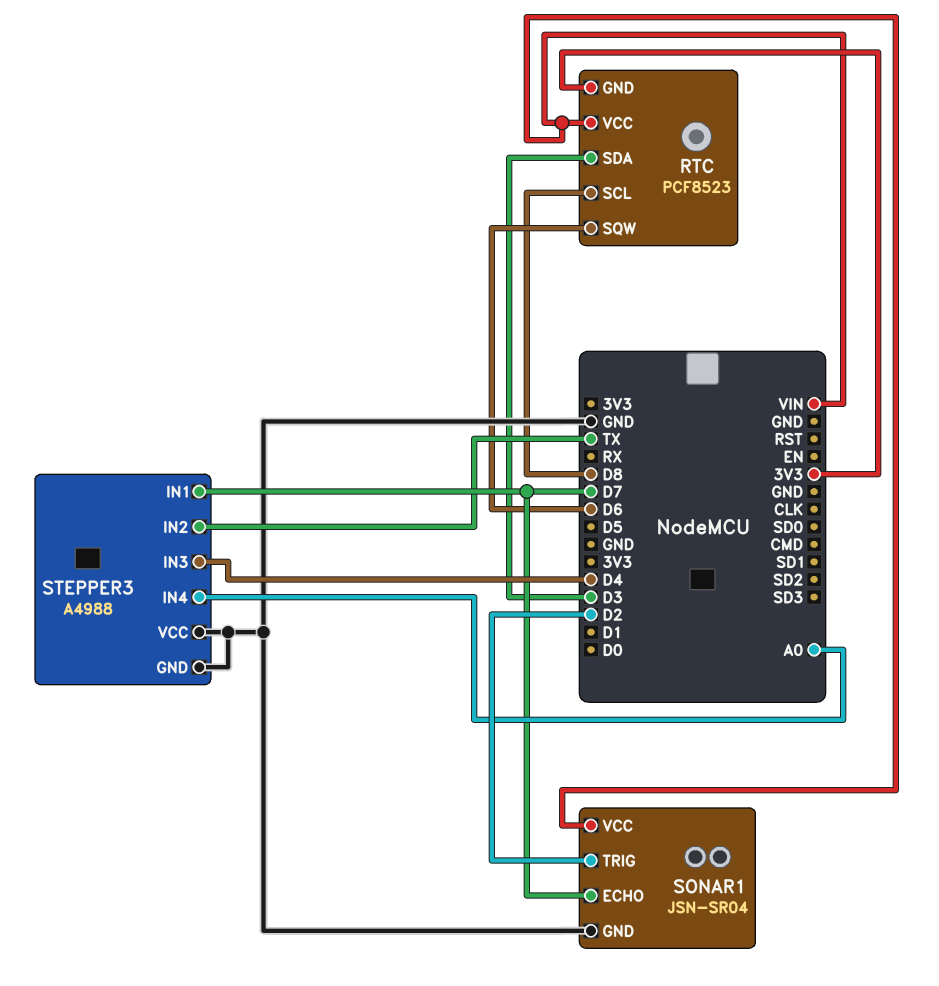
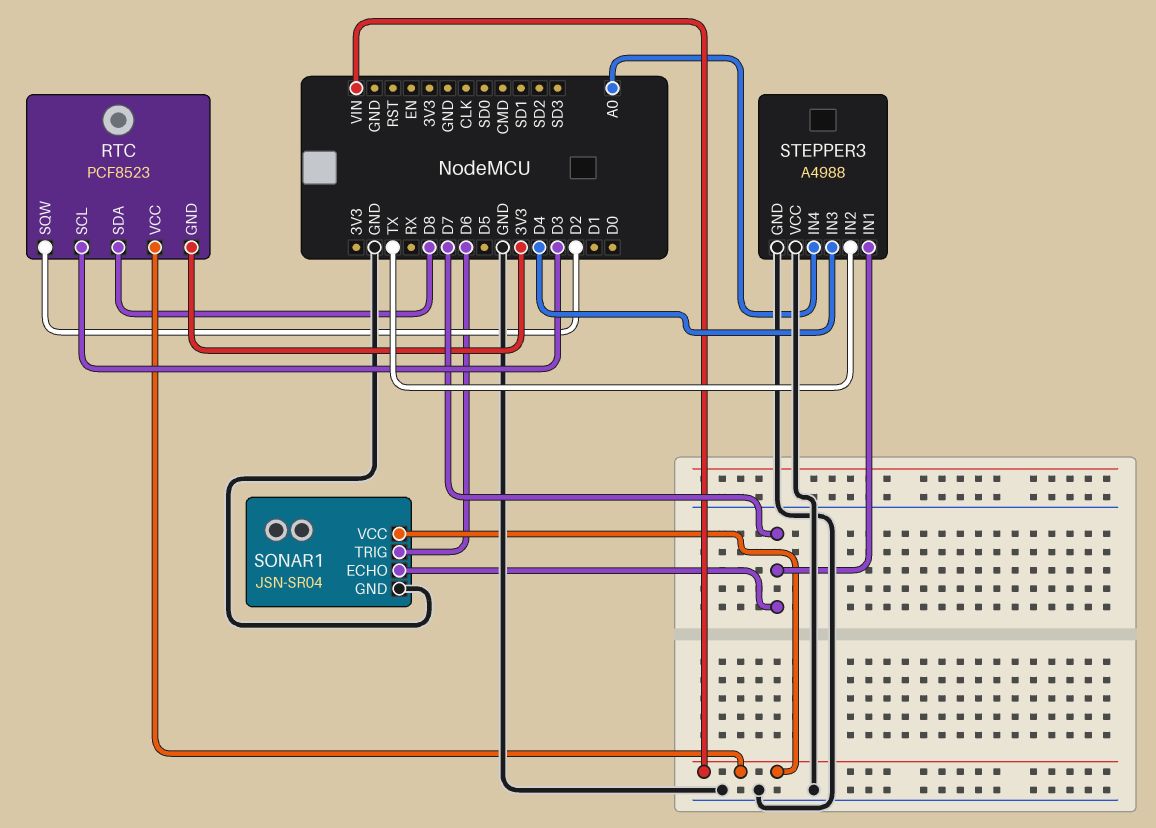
RTC pin SCL: D8 -> D3
RTC pin SDA: D3 -> D8
RTC pin SQW: D6 -> D2
SONAR1 pin TRIG: D2 -> D6

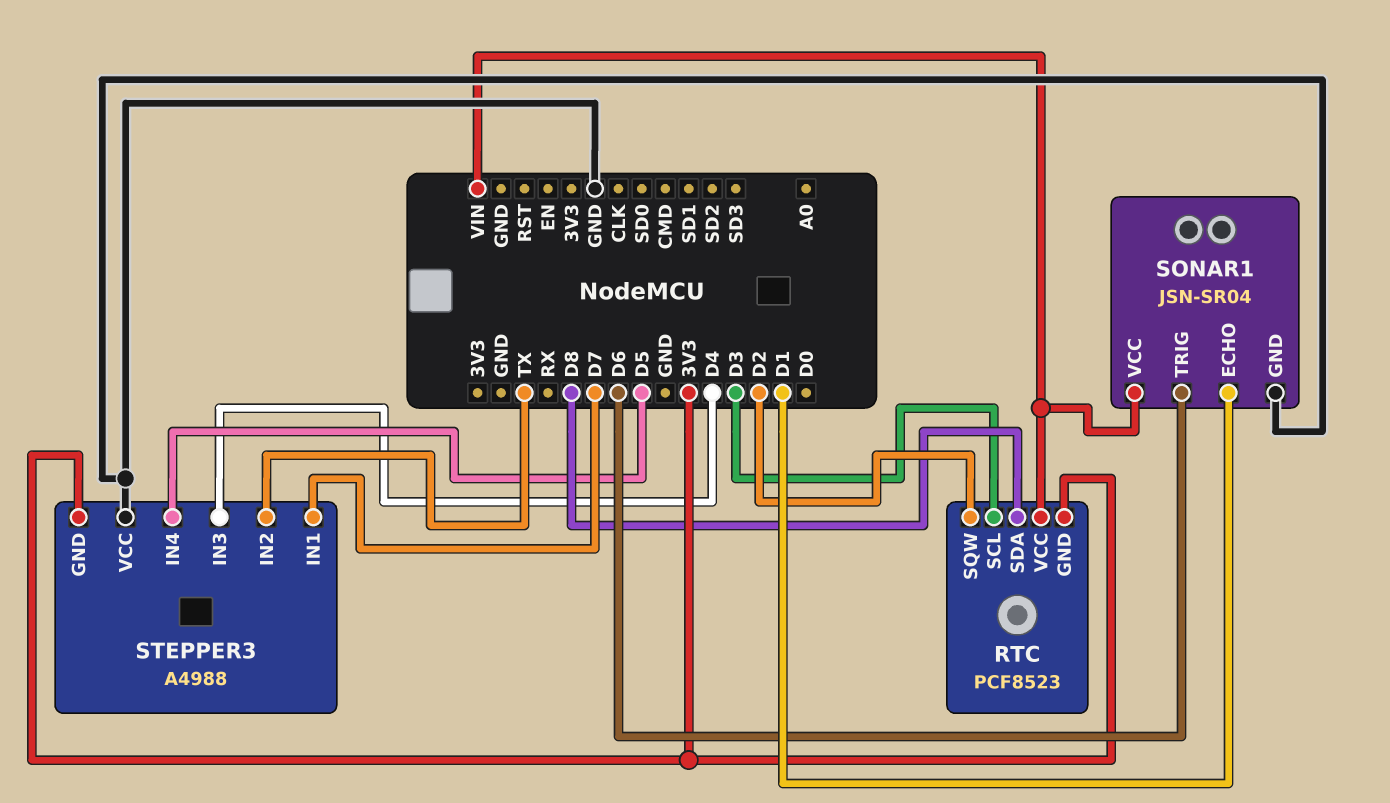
SONAR1 pin ECHO: D7 -> D1
STEPPER3 pin GND: GND -> 3V3
STEPPER3 pin IN4: A0 -> D5

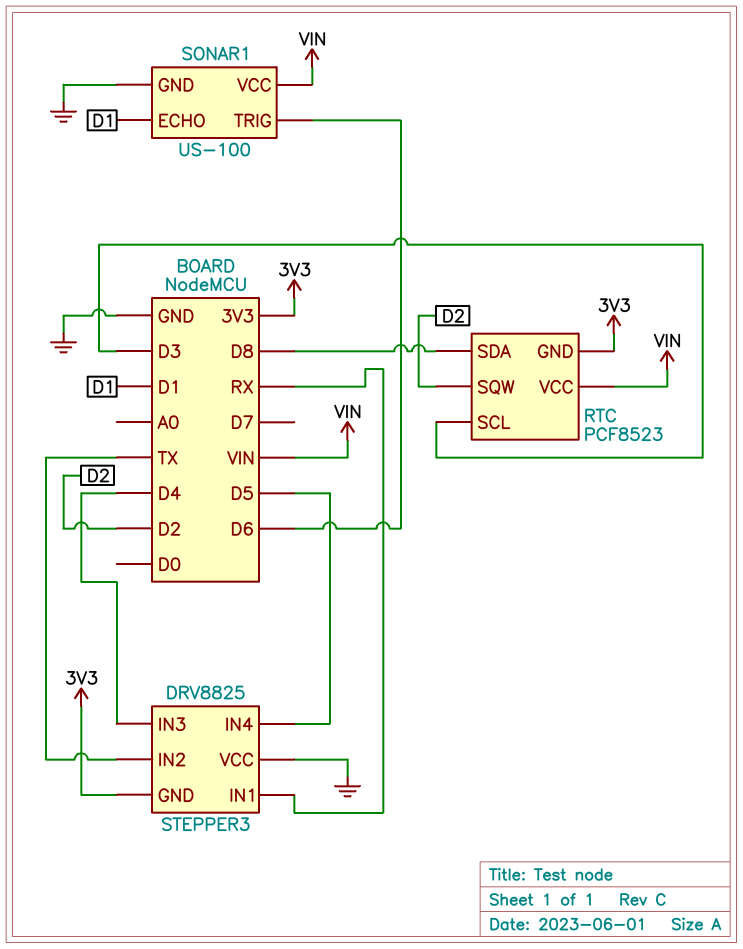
SONAR1: JSN-SR04 -> US-100
STEPPER3: A4988 -> DRV8825
STEPPER3 pin IN1: D7 -> RX

